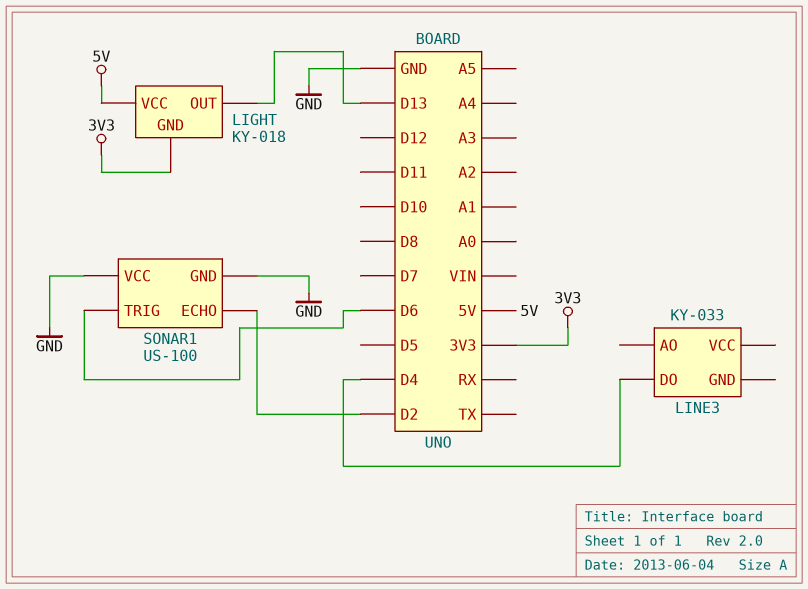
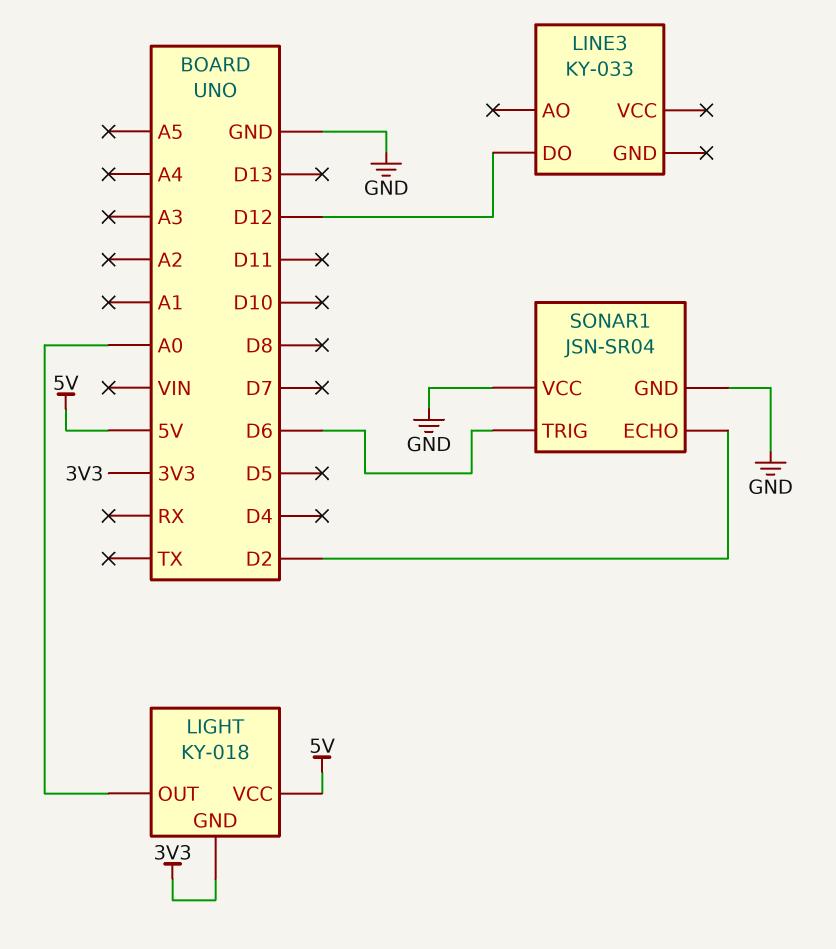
LIGHT pin OUT: D13 -> A0
LINE3 pin DO: D4 -> D12
SONAR1: US-100 -> JSN-SR04

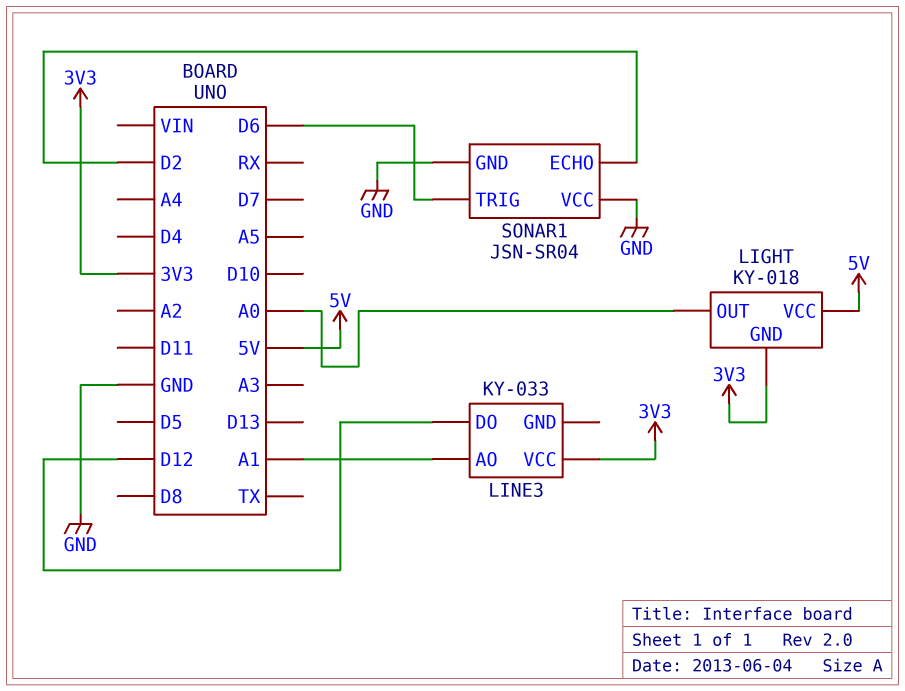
LINE3 pin AO: none -> A1
LINE3 pin VCC: none -> 3V3

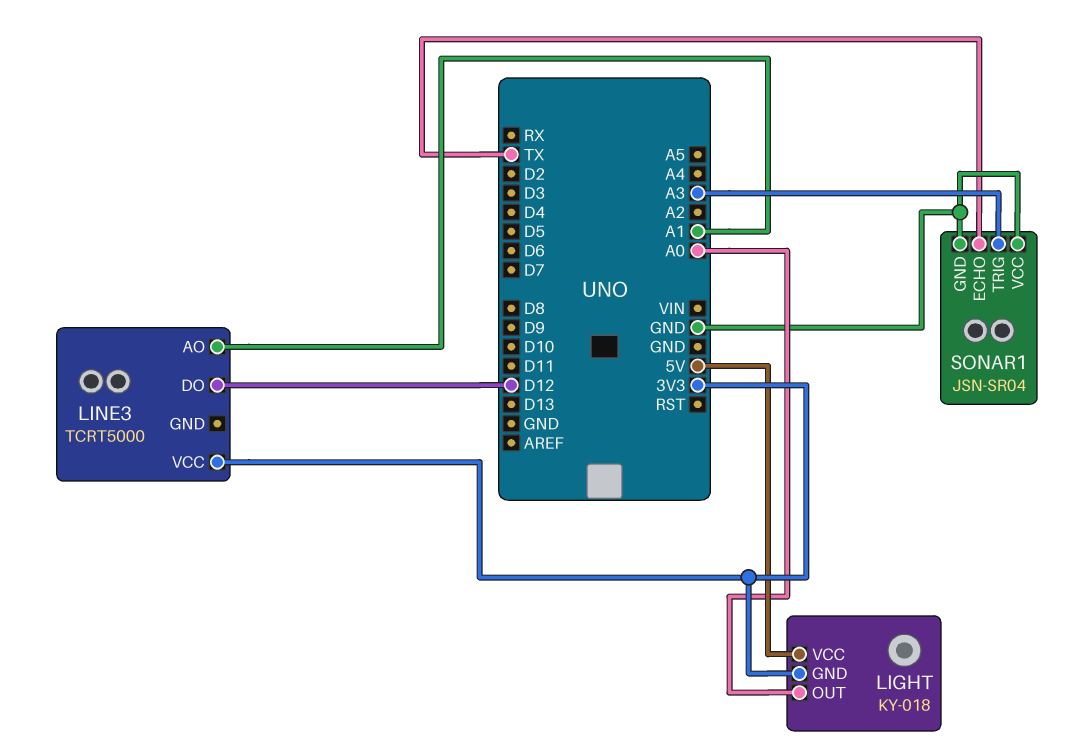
LINE3: KY-033 -> TCRT5000
SONAR1 pin ECHO: D2 -> TX
SONAR1 pin TRIG: D6 -> A3

